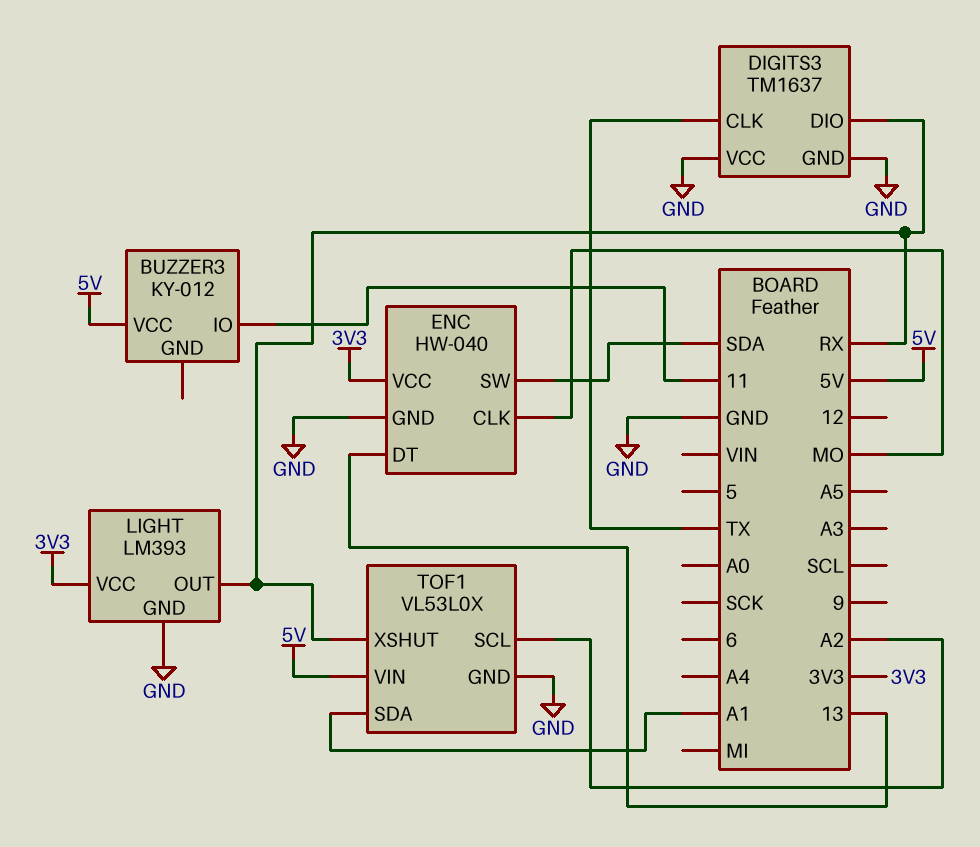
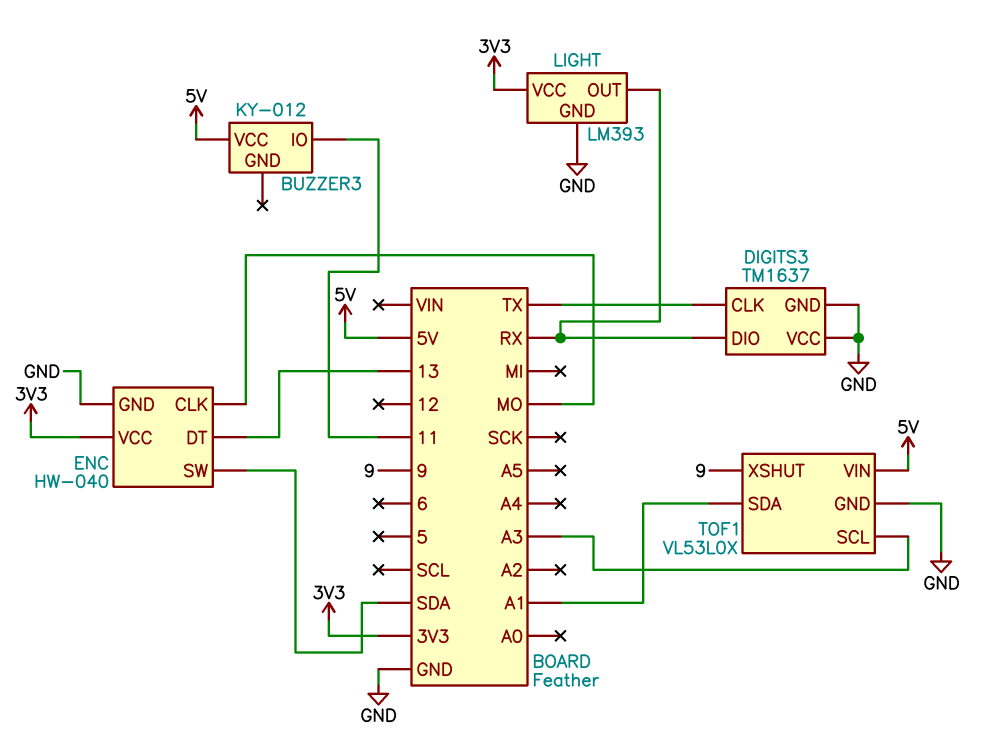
TOF1 pin SCL: A2 -> A3
TOF1 pin XSHUT: RX -> 9

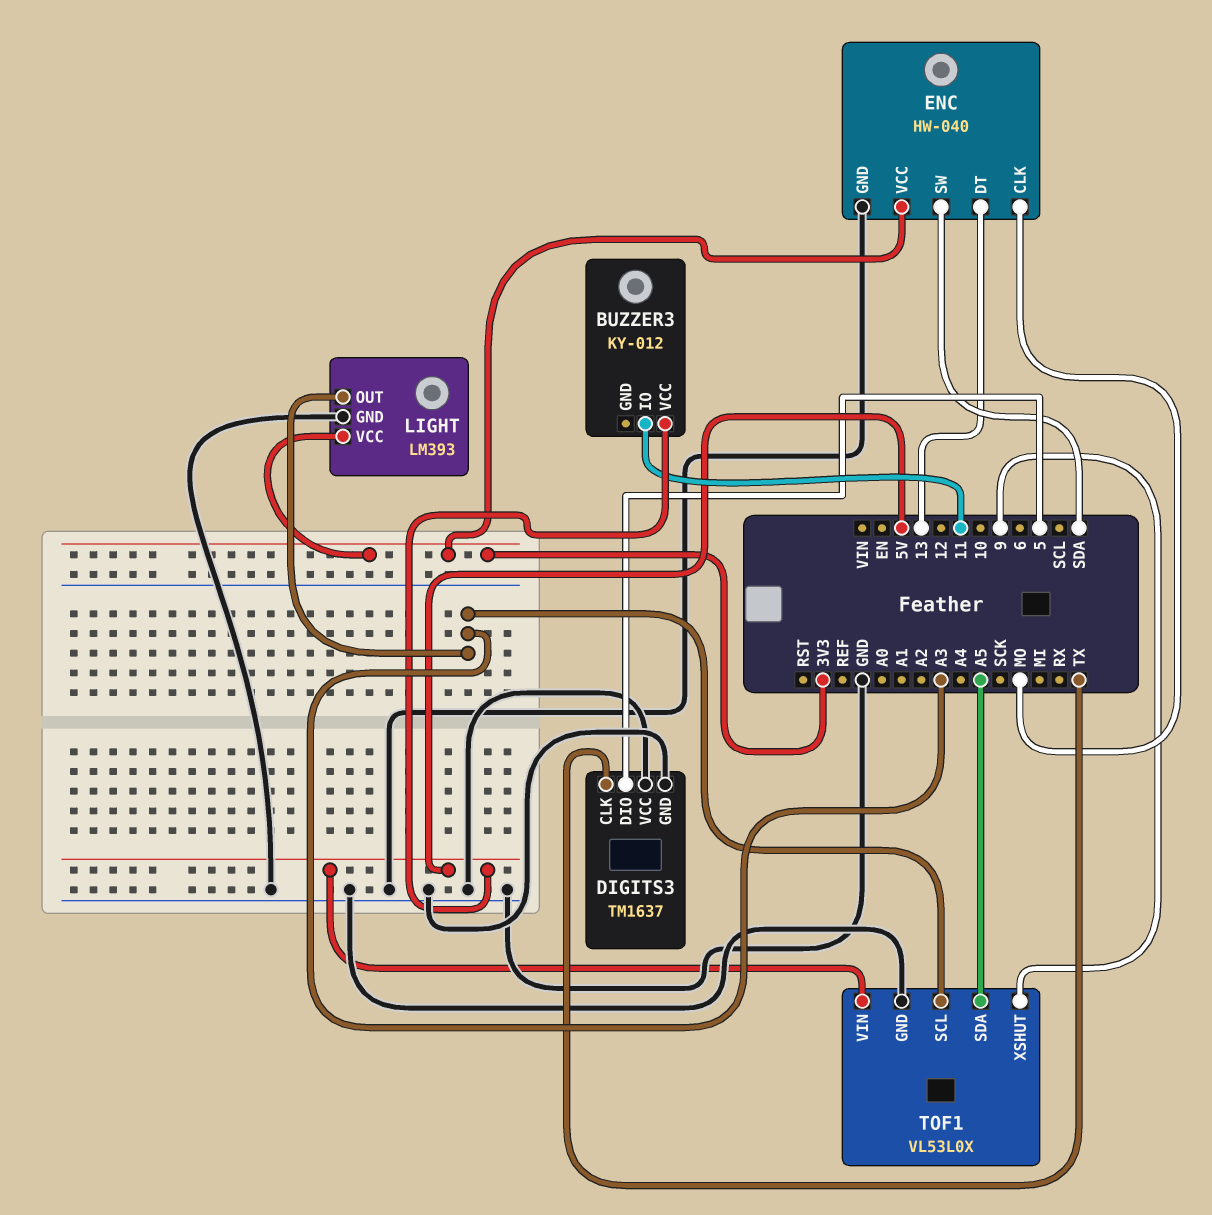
DIGITS3 pin DIO: RX -> 5
LIGHT pin OUT: RX -> A3
TOF1 pin SDA: A1 -> A5

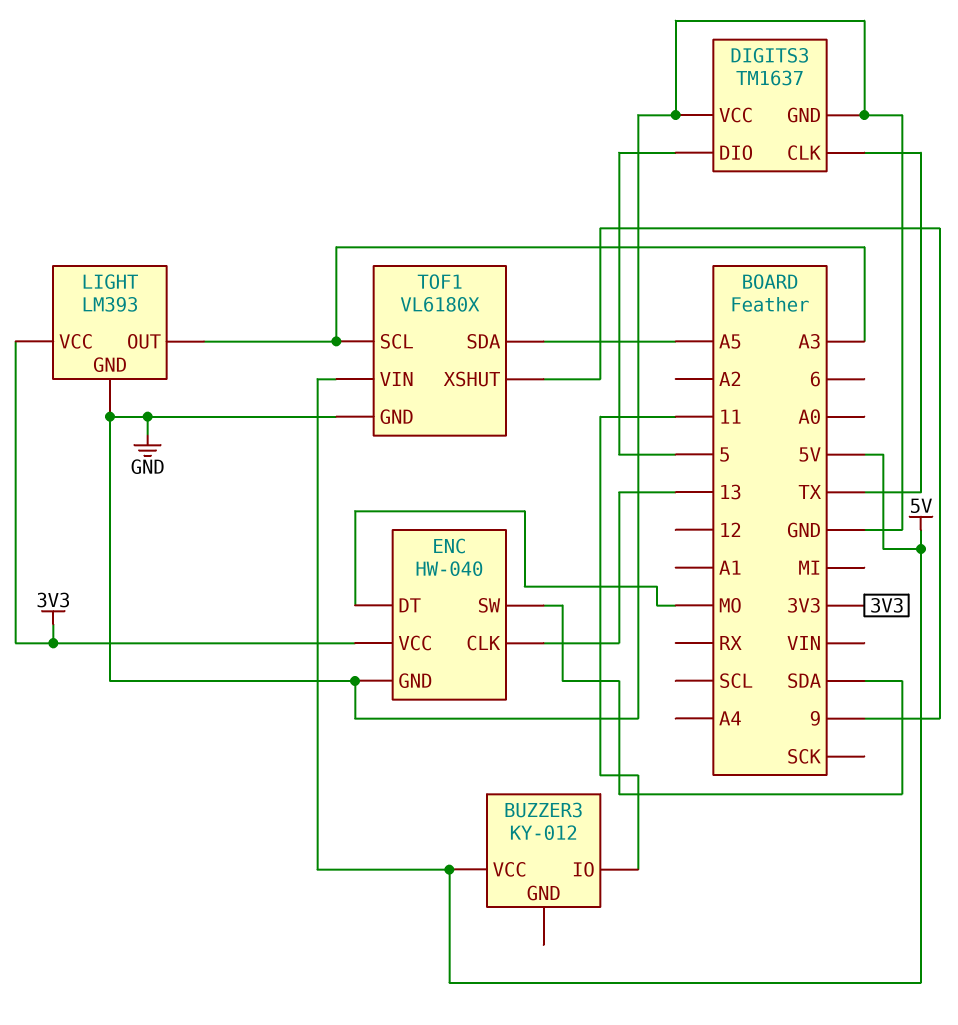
ENC pin CLK: MO -> 13
ENC pin DT: 13 -> MO
TOF1: VL53L0X -> VL6180X

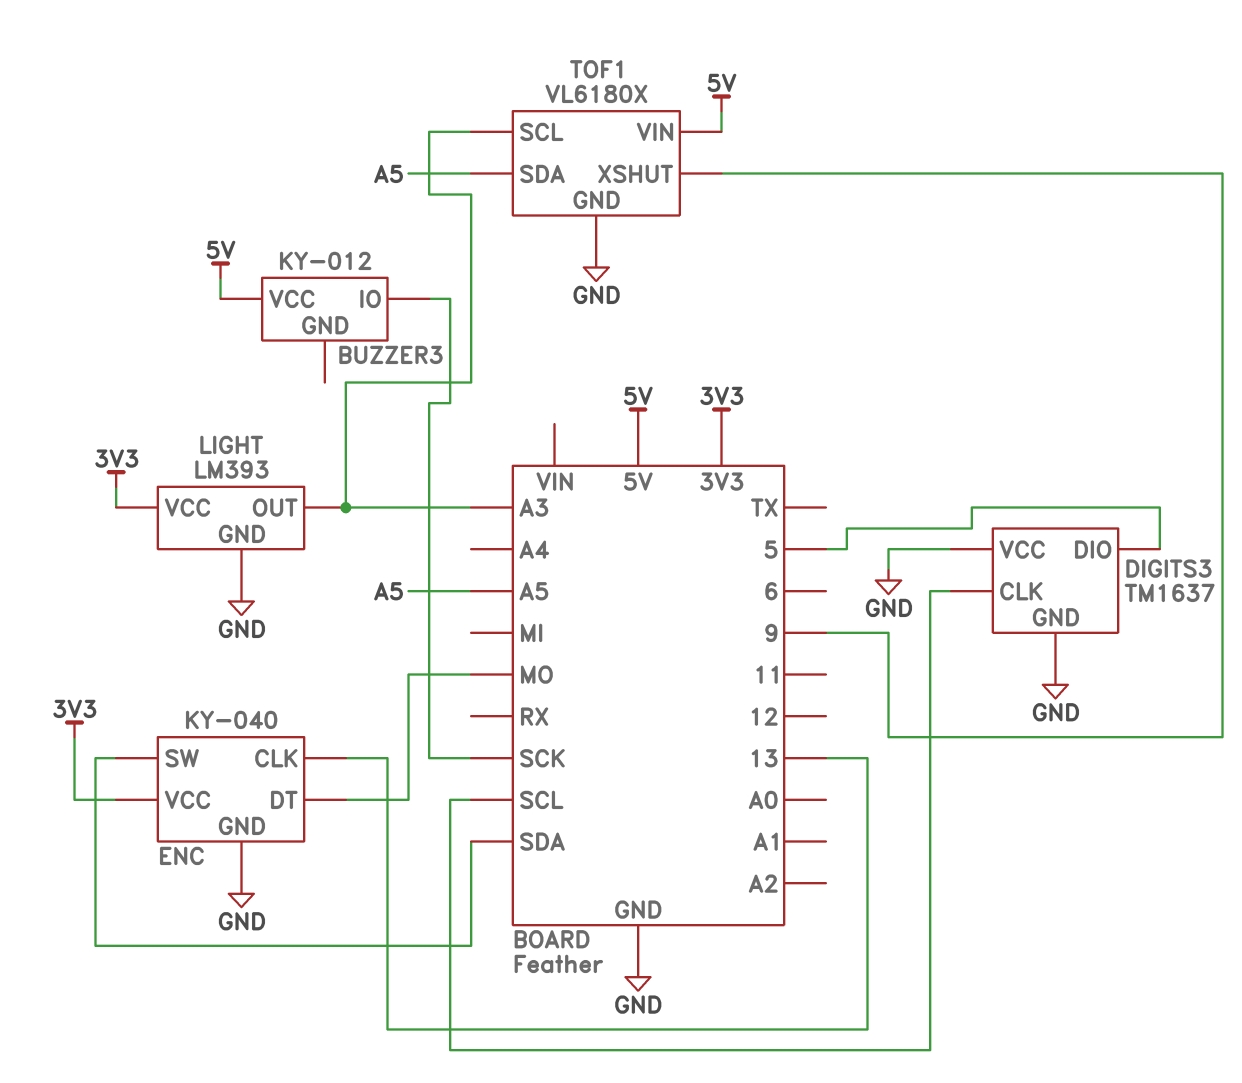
BUZZER3 pin IO: 11 -> SCK
DIGITS3 pin CLK: TX -> SCL
ENC: HW-040 -> KY-040

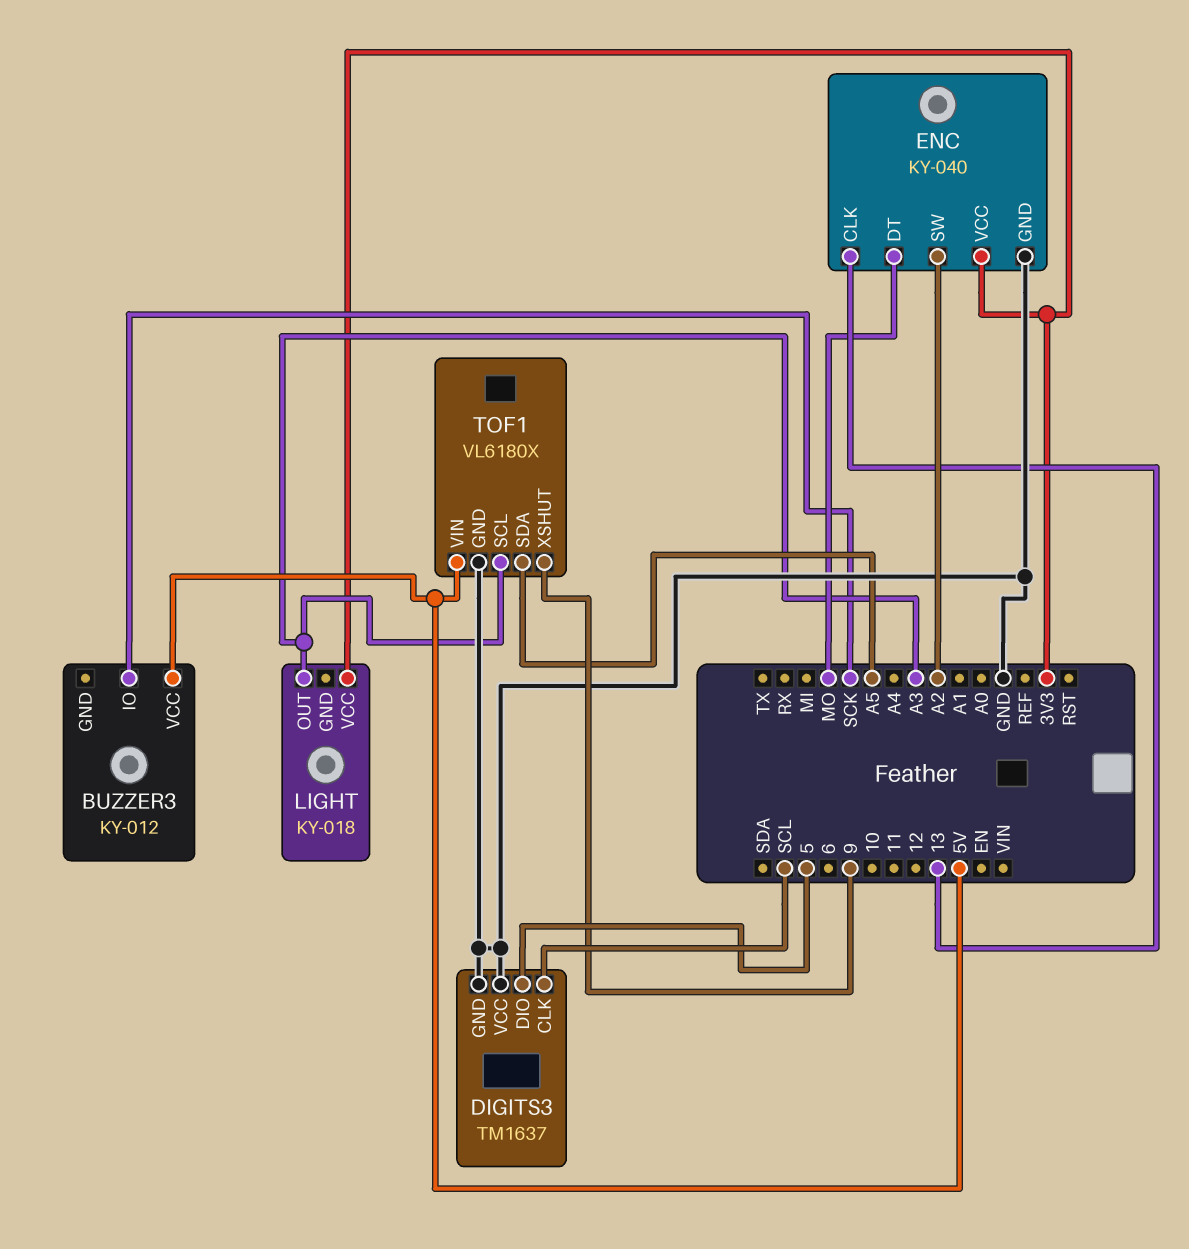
ENC pin SW: SDA -> A2
LIGHT: LM393 -> KY-018
LIGHT pin GND: GND -> none

